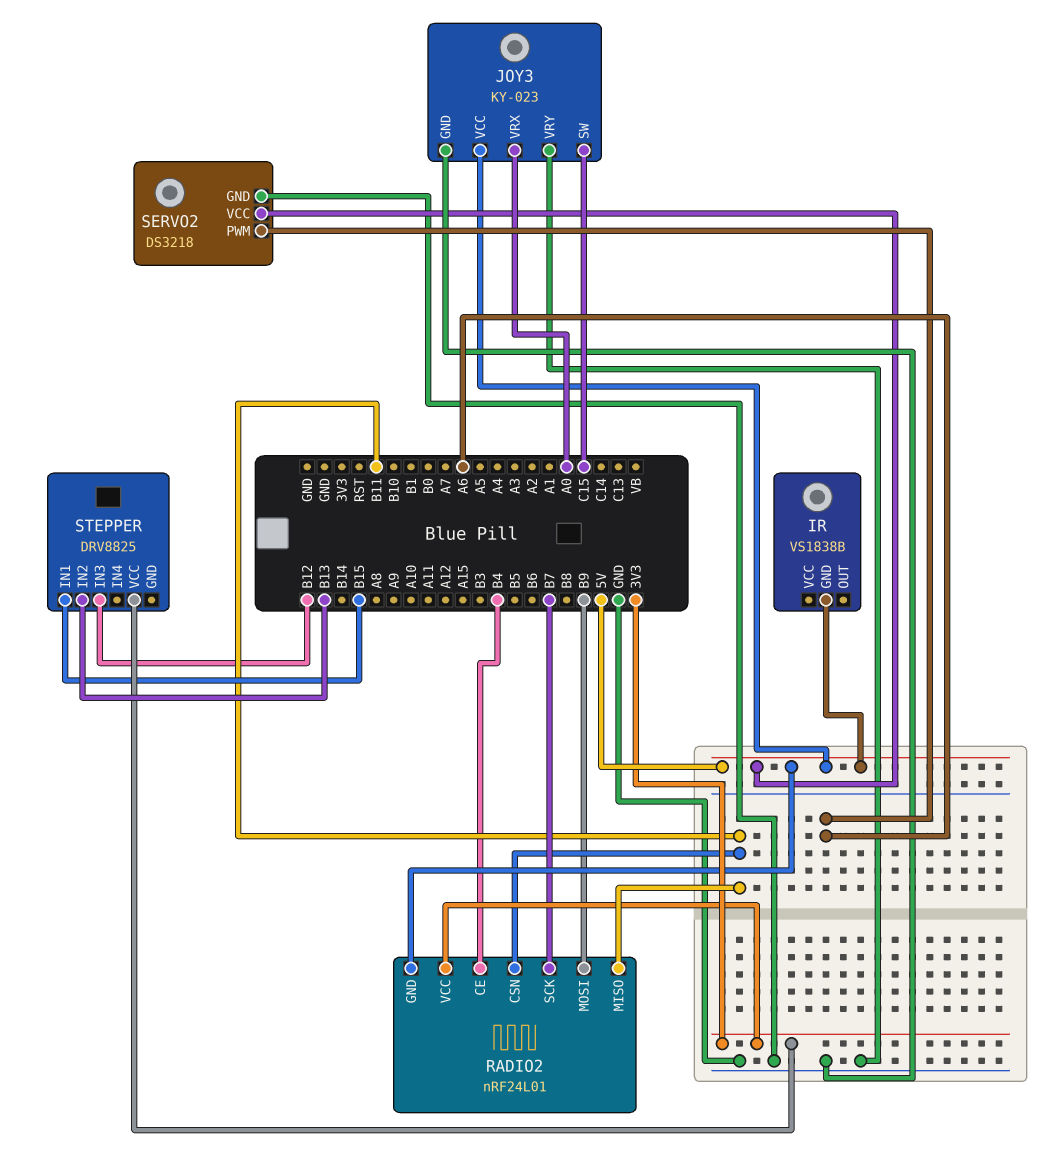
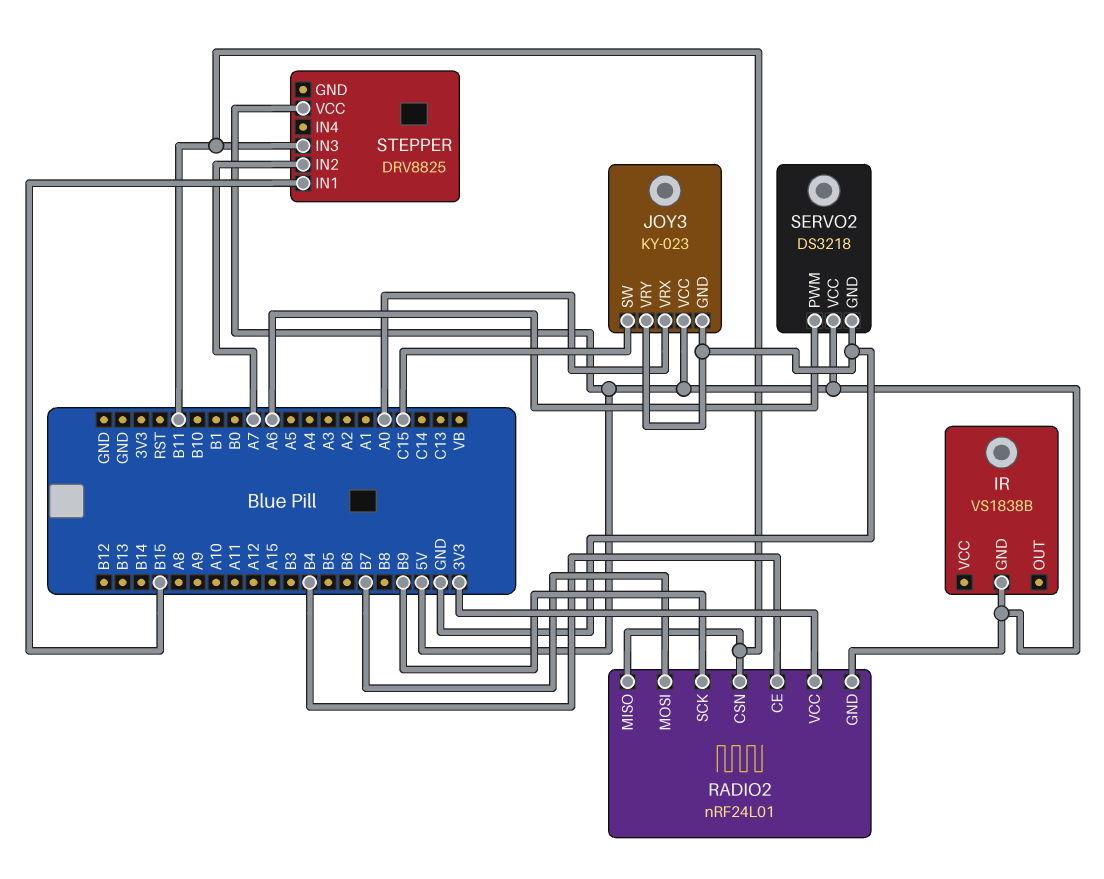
RADIO2 pin MOSI: B9 -> B7
RADIO2 pin SCK: B7 -> B9
STEPPER pin IN2: B13 -> A7
STEPPER pin IN3: B12 -> B11
STEPPER pin VCC: 3V3 -> 5V

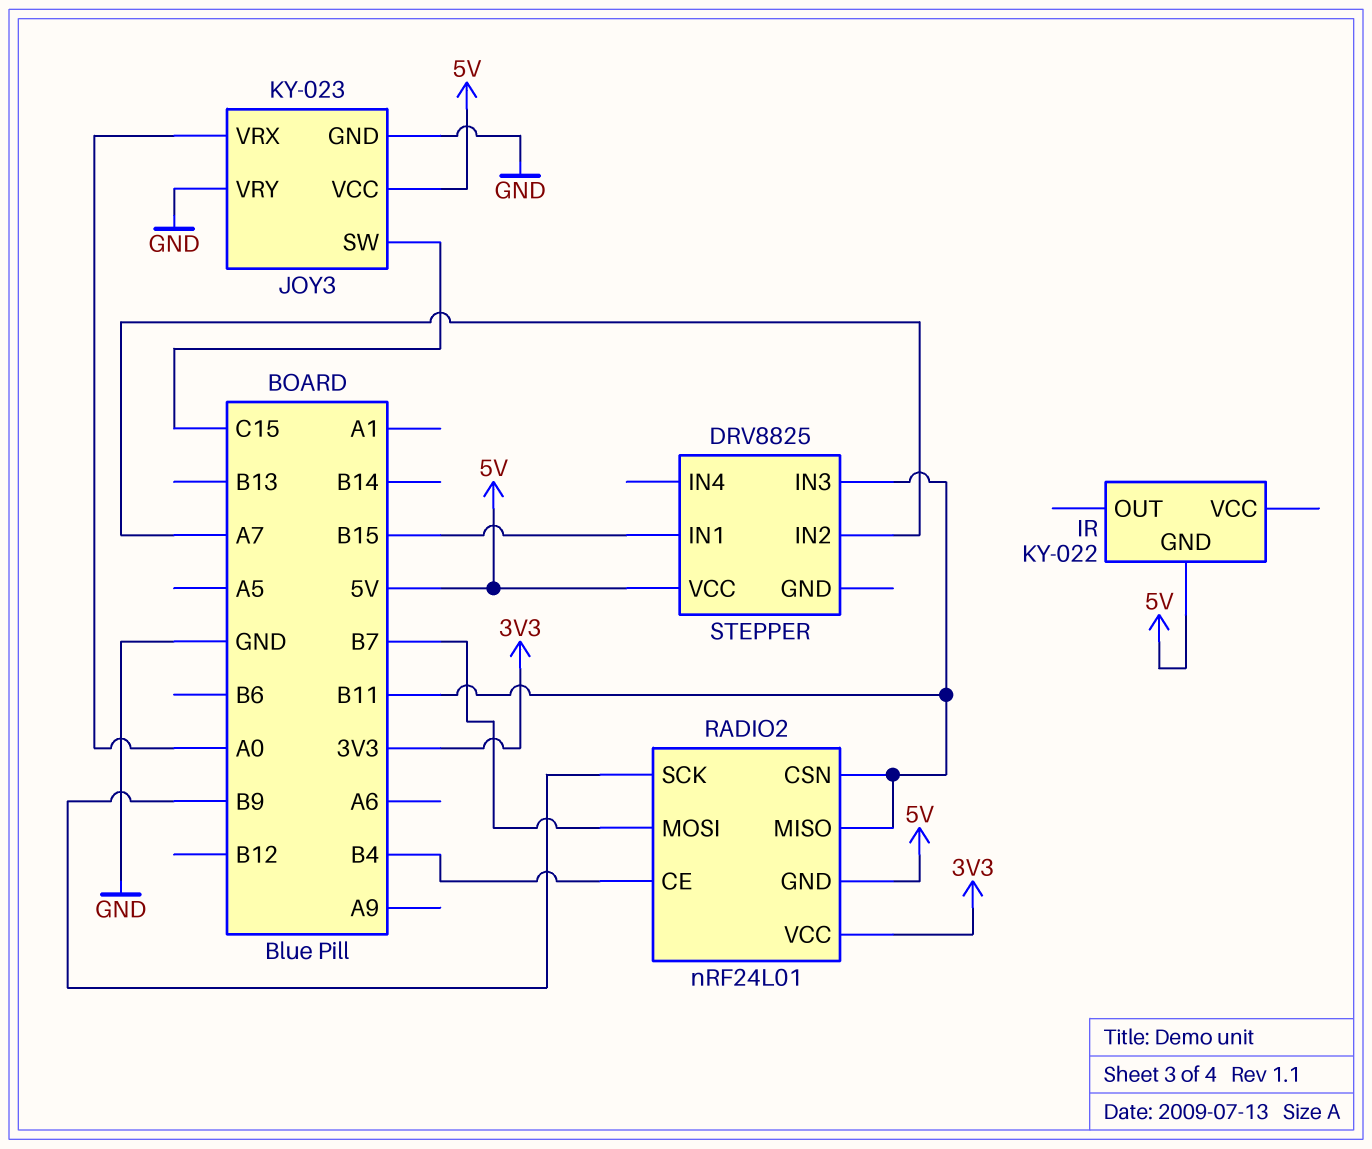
IR: VS1838B -> KY-022
SERVO2: DS3218 -> none
SERVO2 pin GND: GND -> none
SERVO2 pin PWM: A6 -> none
SERVO2 pin VCC: 5V -> none

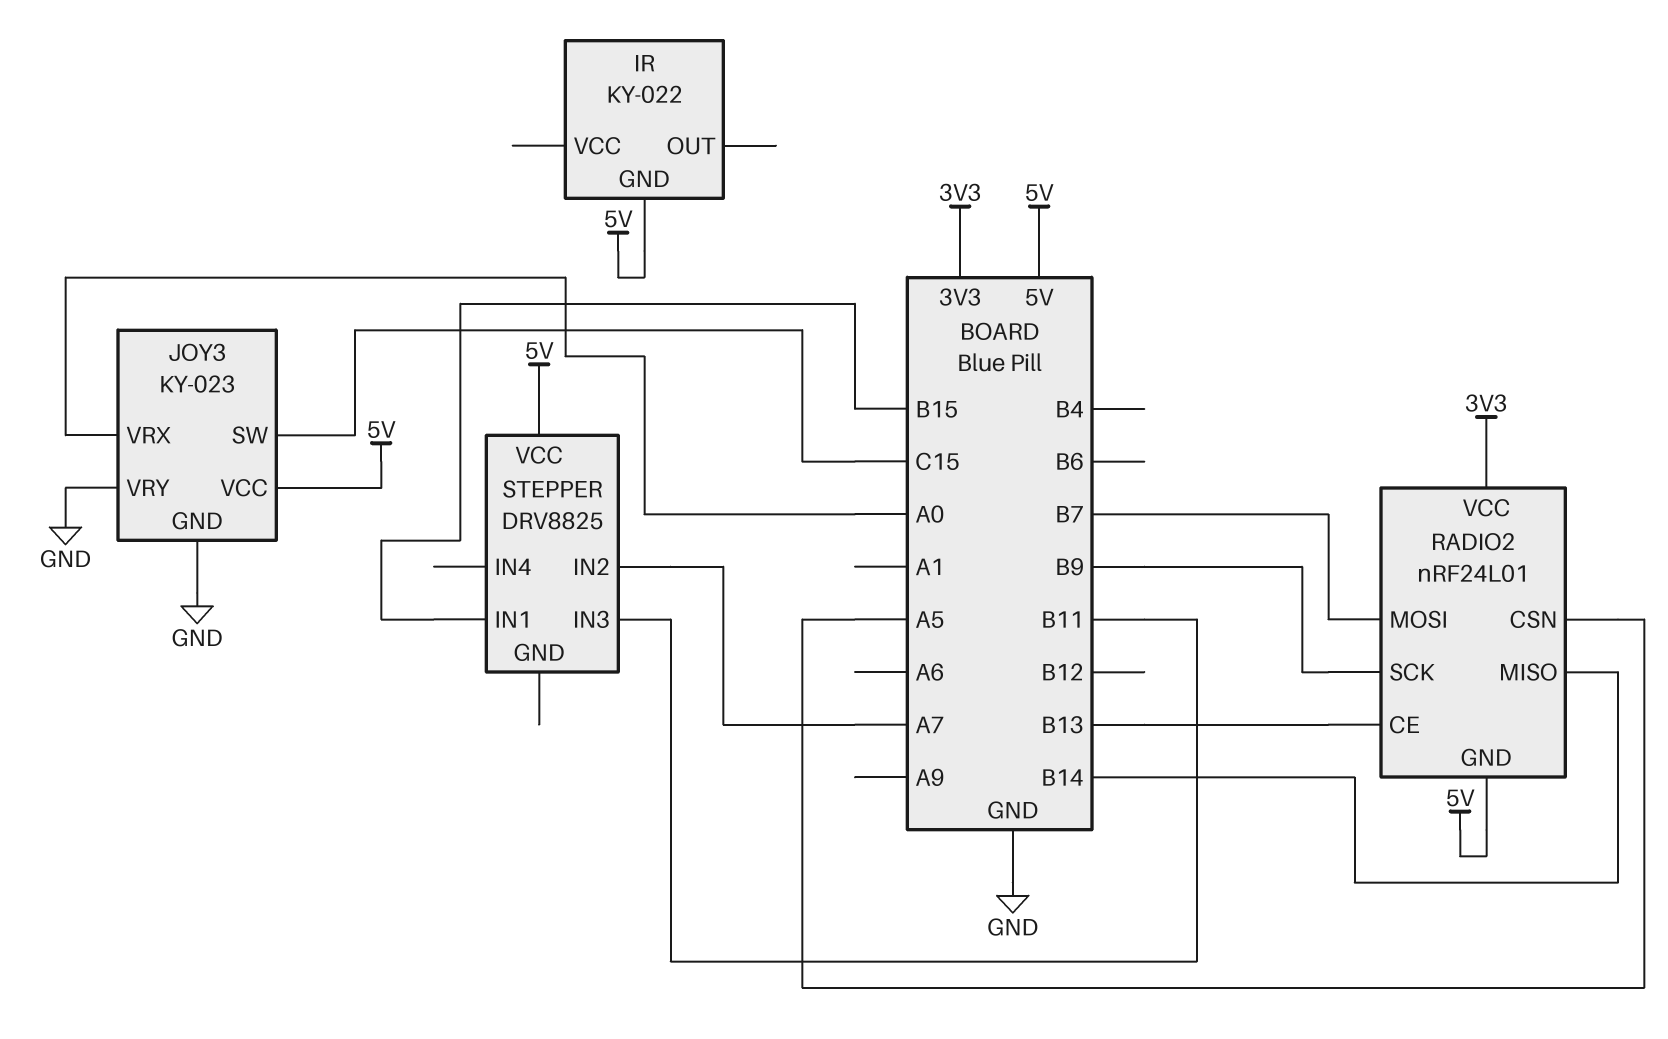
RADIO2 pin CE: B4 -> B13
RADIO2 pin CSN: B11 -> A5
RADIO2 pin MISO: B11 -> B14

